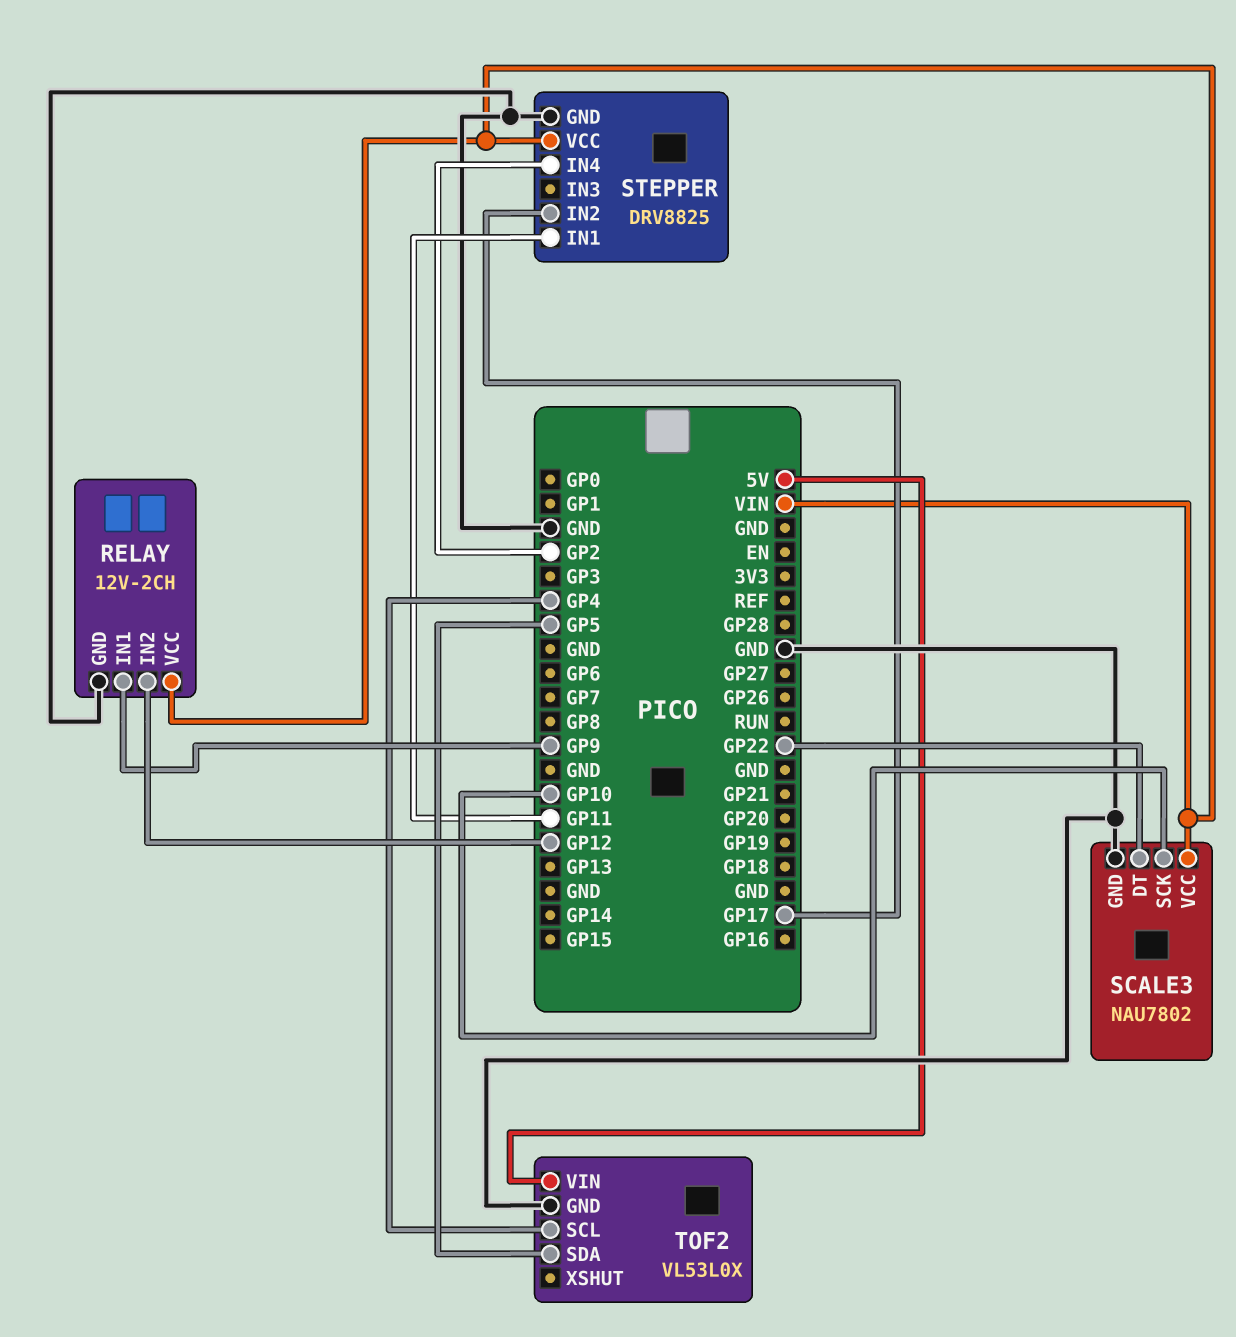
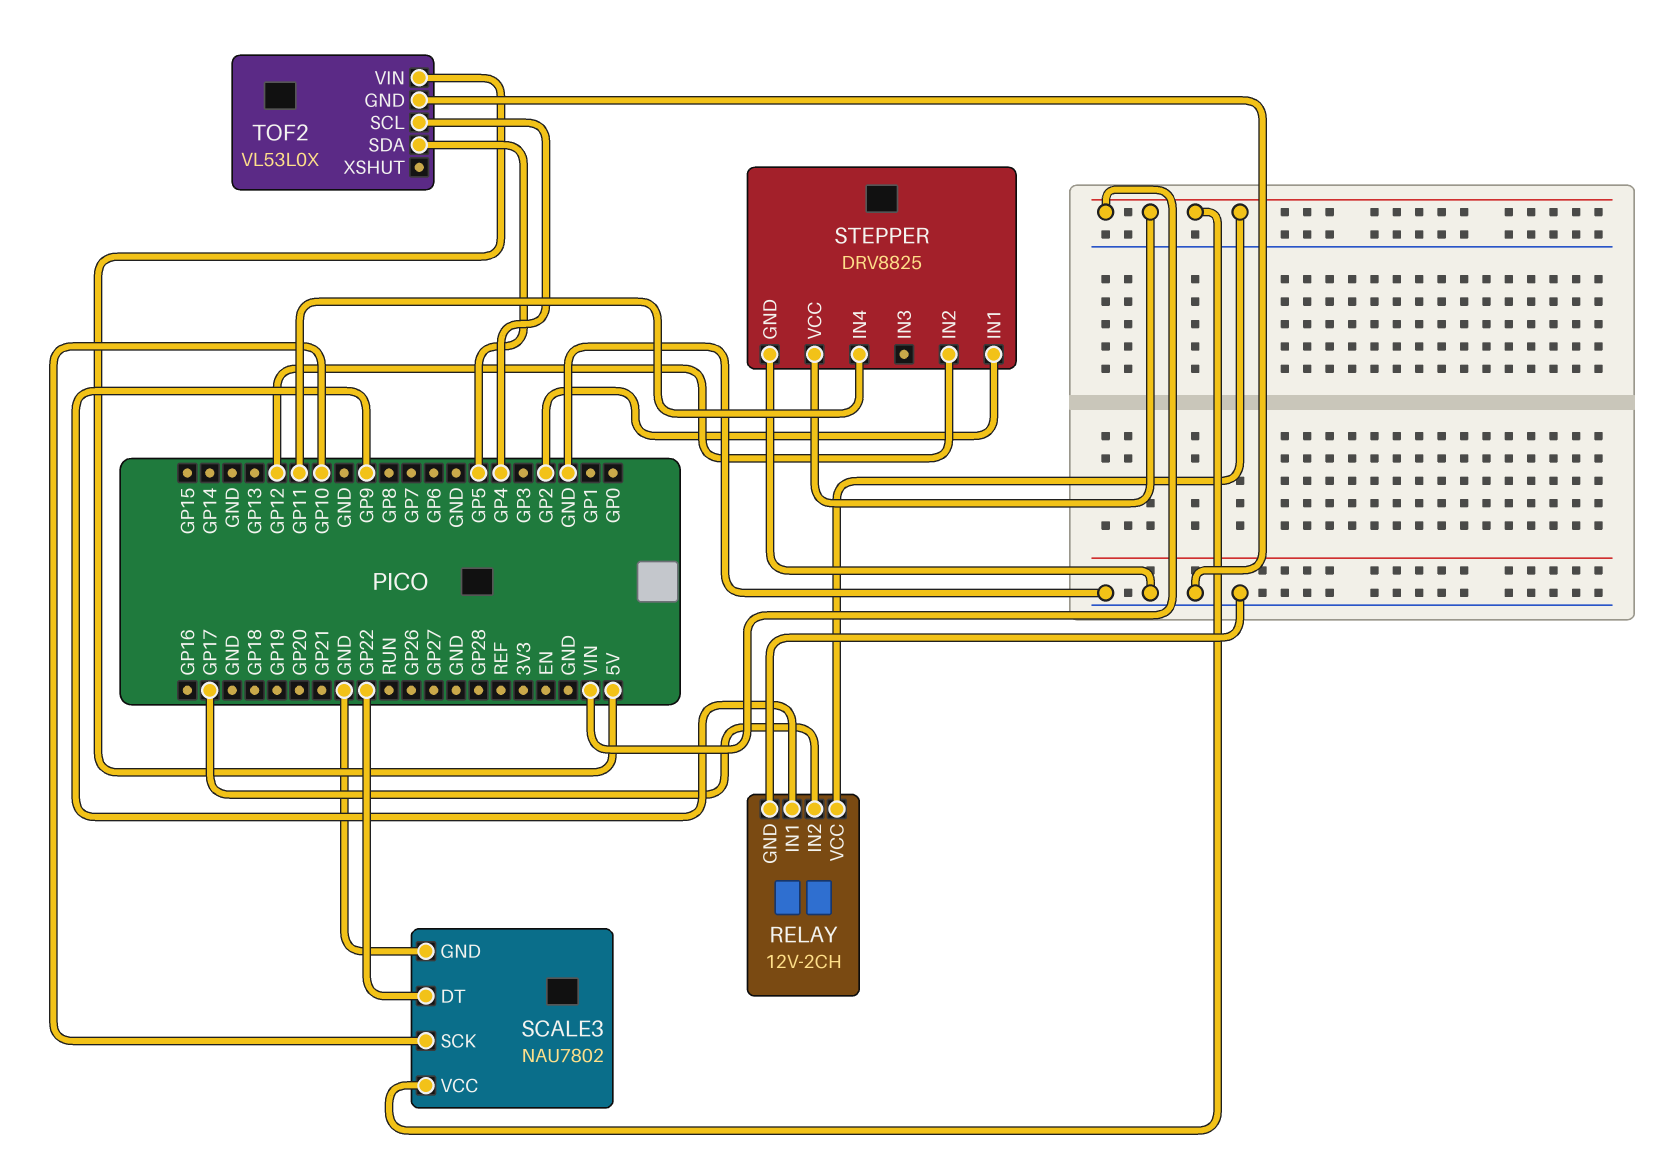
RELAY pin IN2: GP12 -> GP17
STEPPER pin IN1: GP11 -> GP2
STEPPER pin IN2: GP17 -> GP12
STEPPER pin IN4: GP2 -> GP11

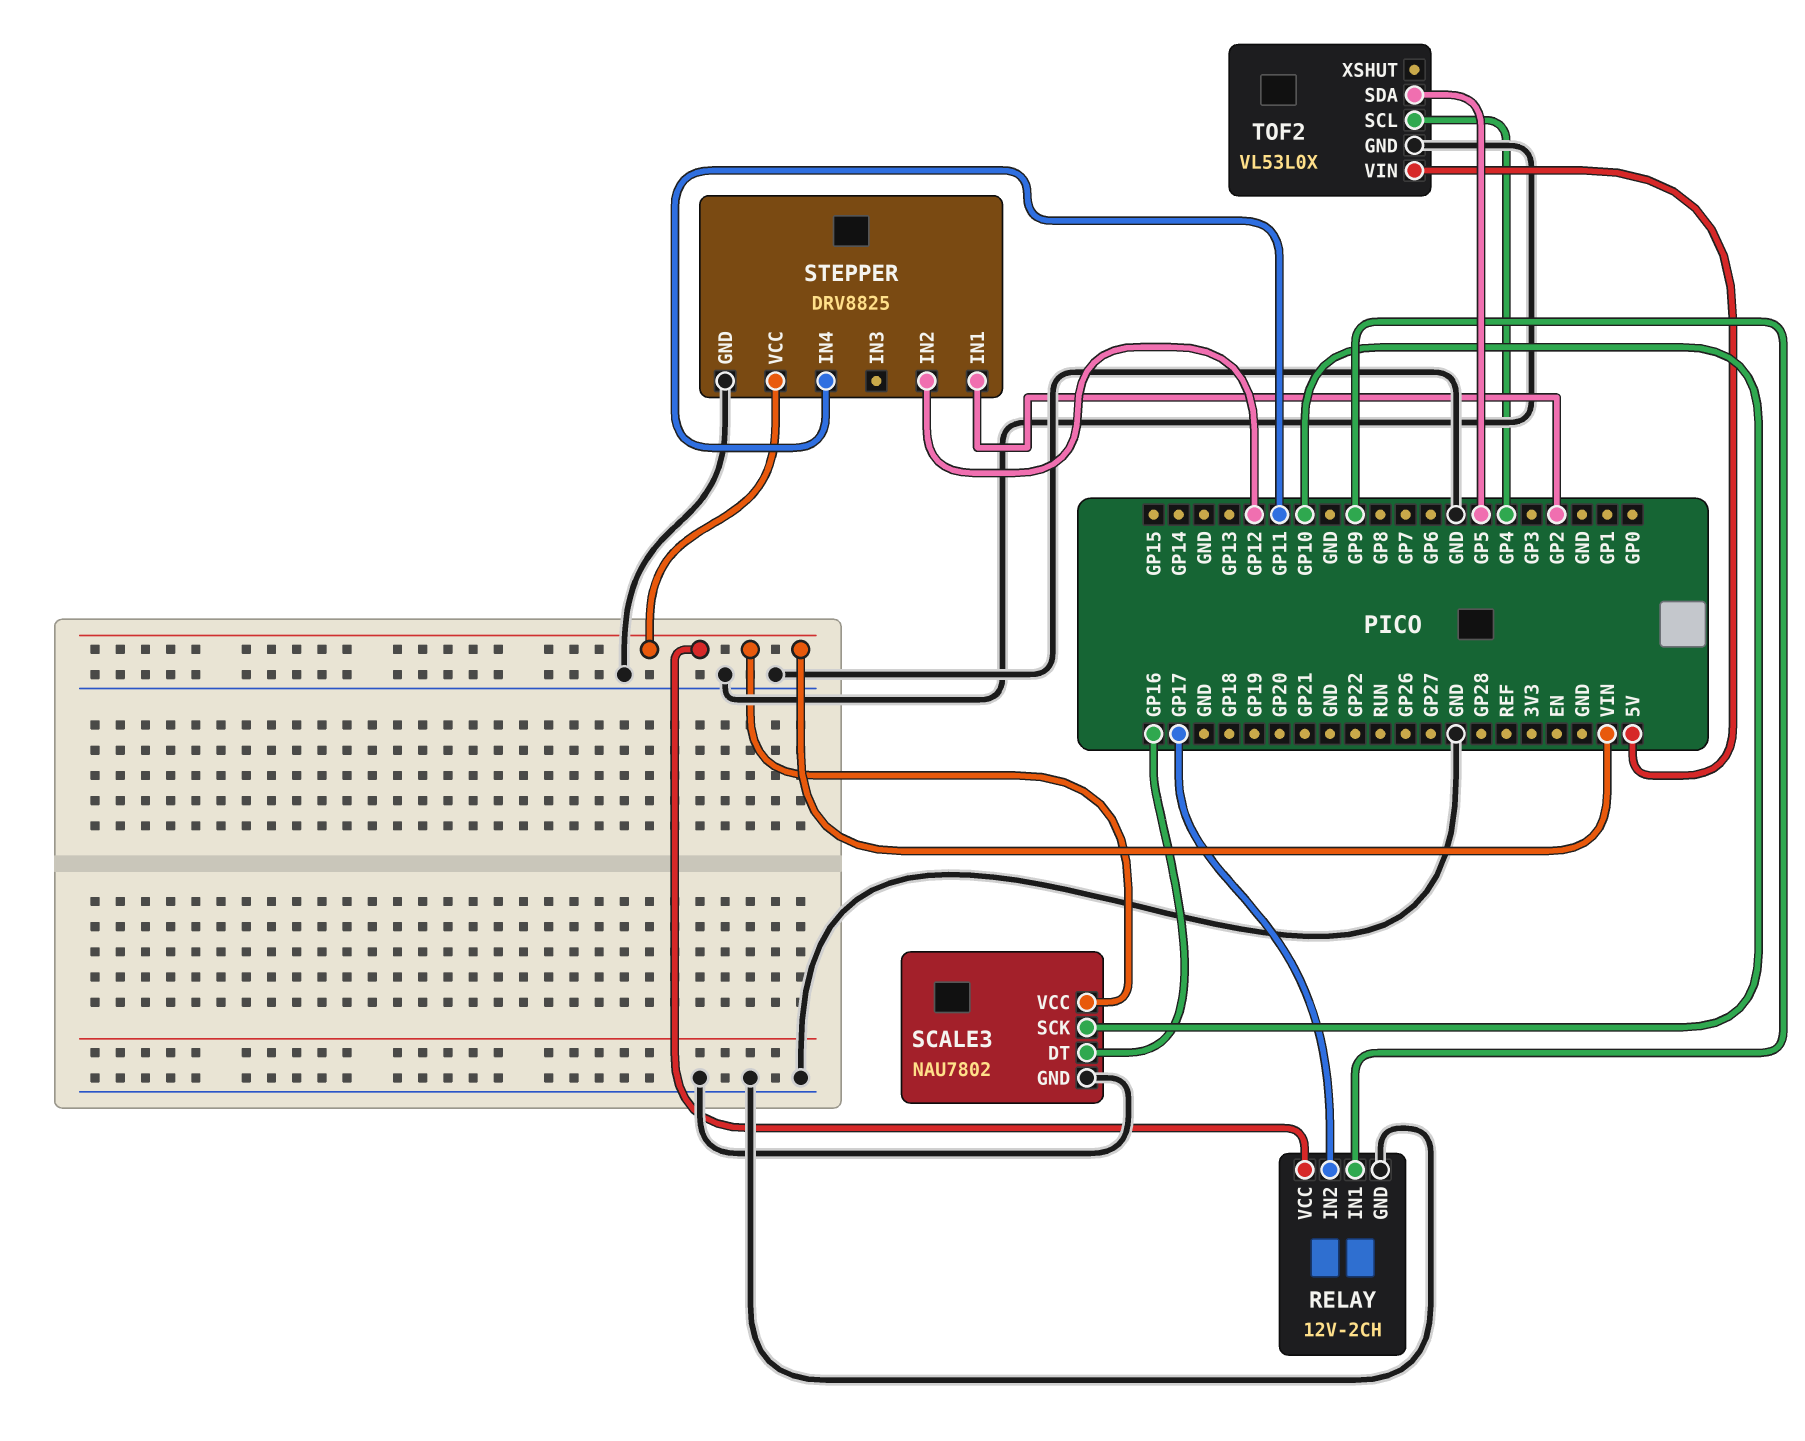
SCALE3 pin DT: GP22 -> GP16

